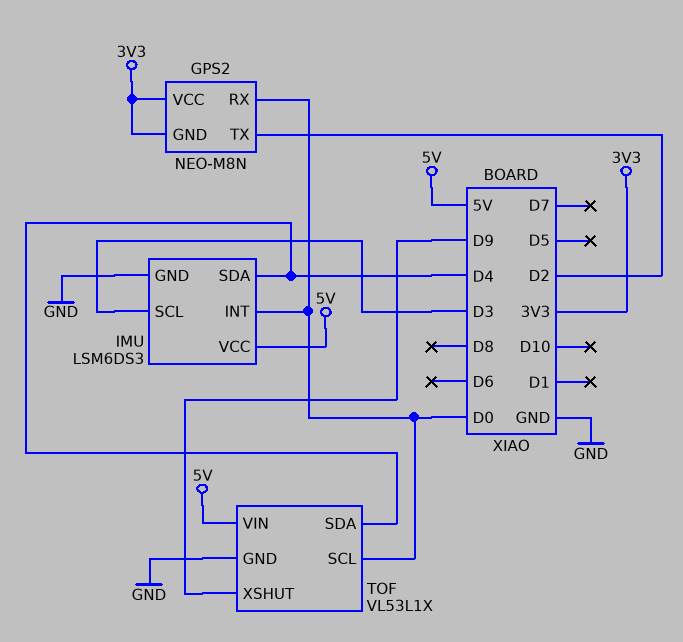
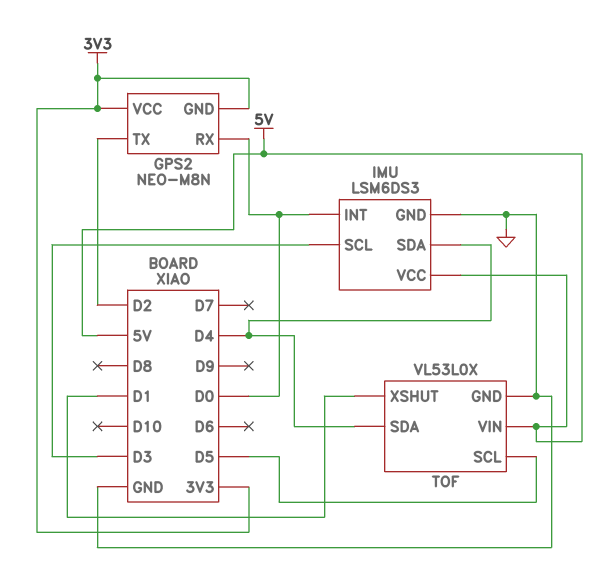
TOF: VL53L1X -> VL53L0X
TOF pin SCL: D0 -> D5
TOF pin XSHUT: D9 -> D1

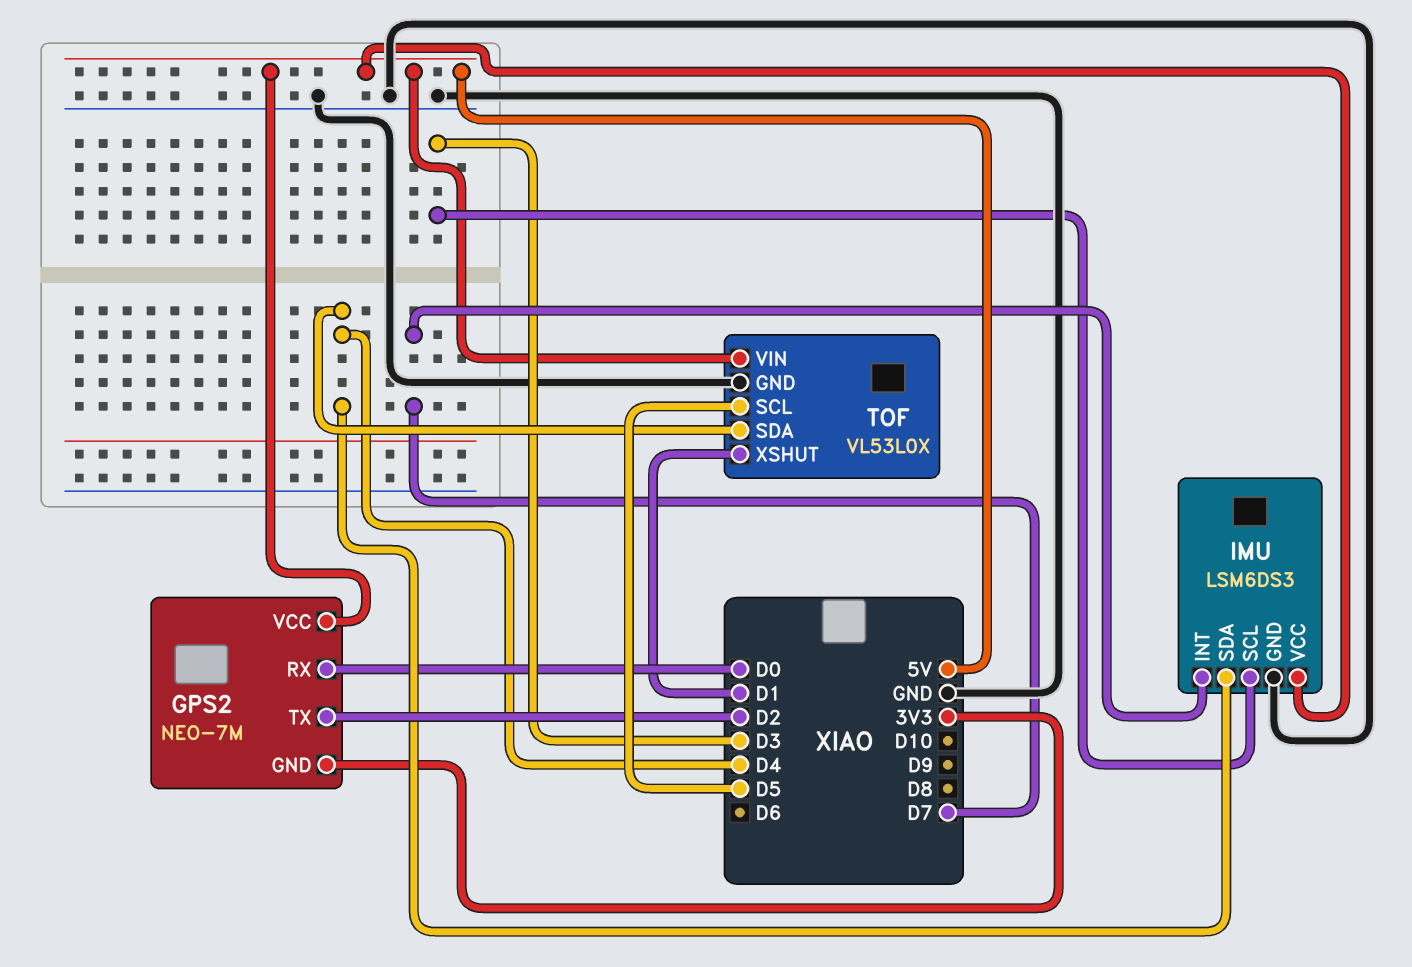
GPS2: NEO-M8N -> NEO-7M
GPS2 pin VCC: 3V3 -> 5V
IMU pin INT: D0 -> D7

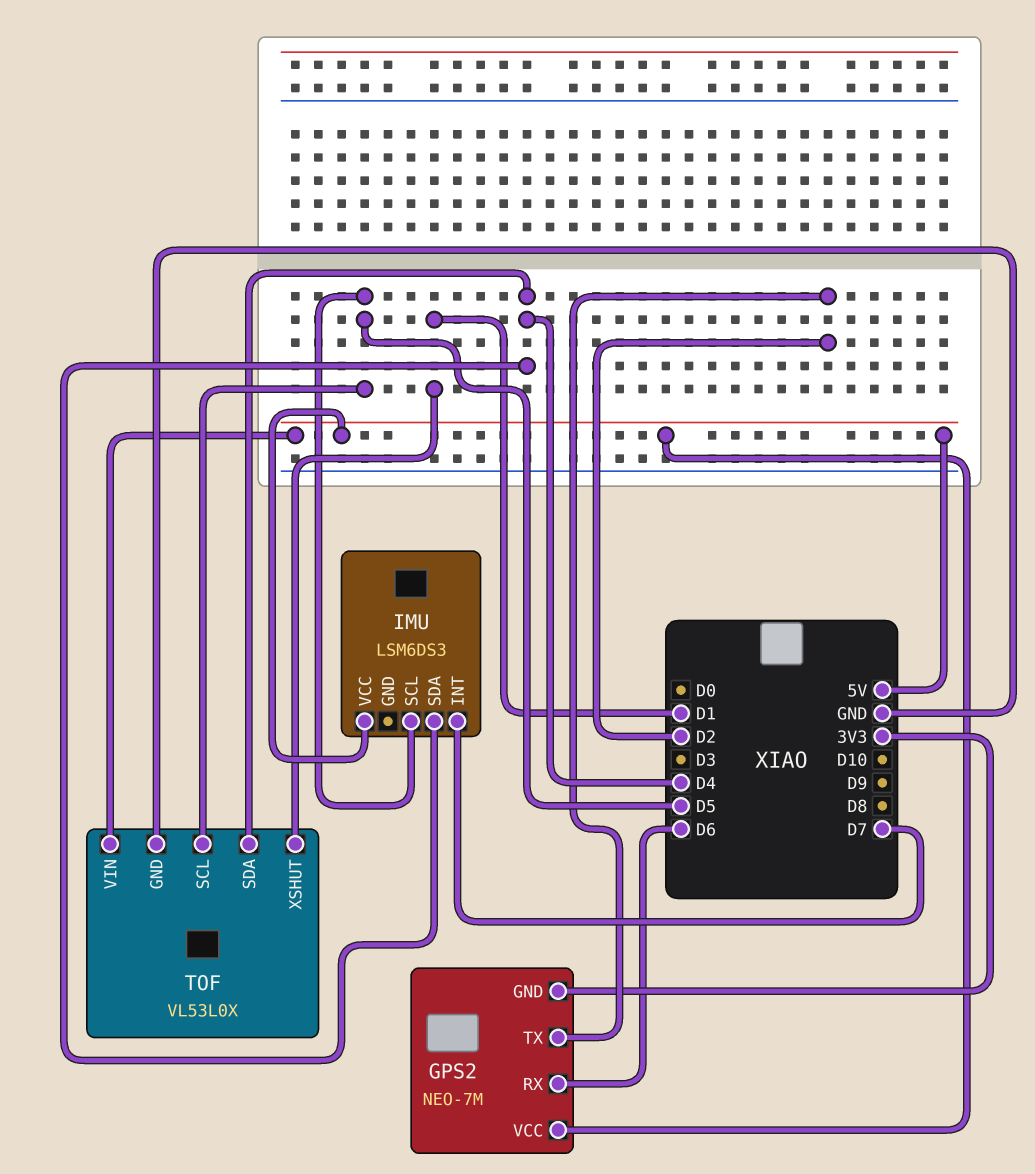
GPS2 pin RX: D0 -> D6
IMU pin GND: GND -> none
IMU pin SCL: D3 -> D5

